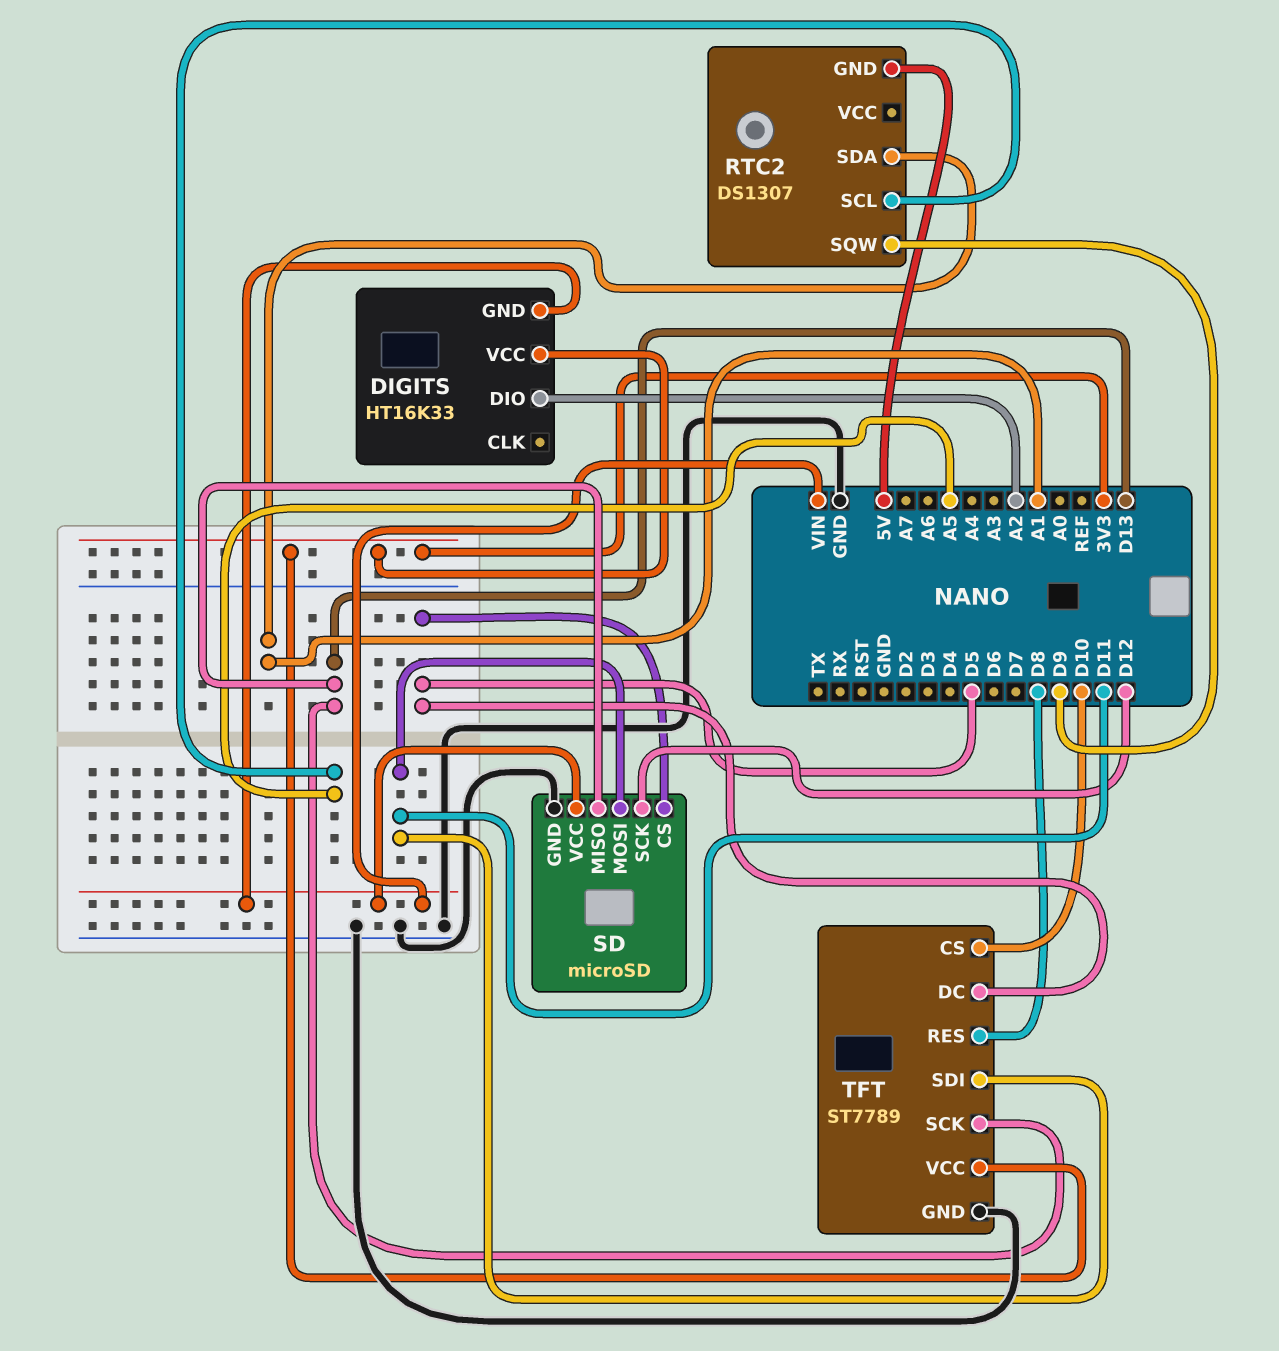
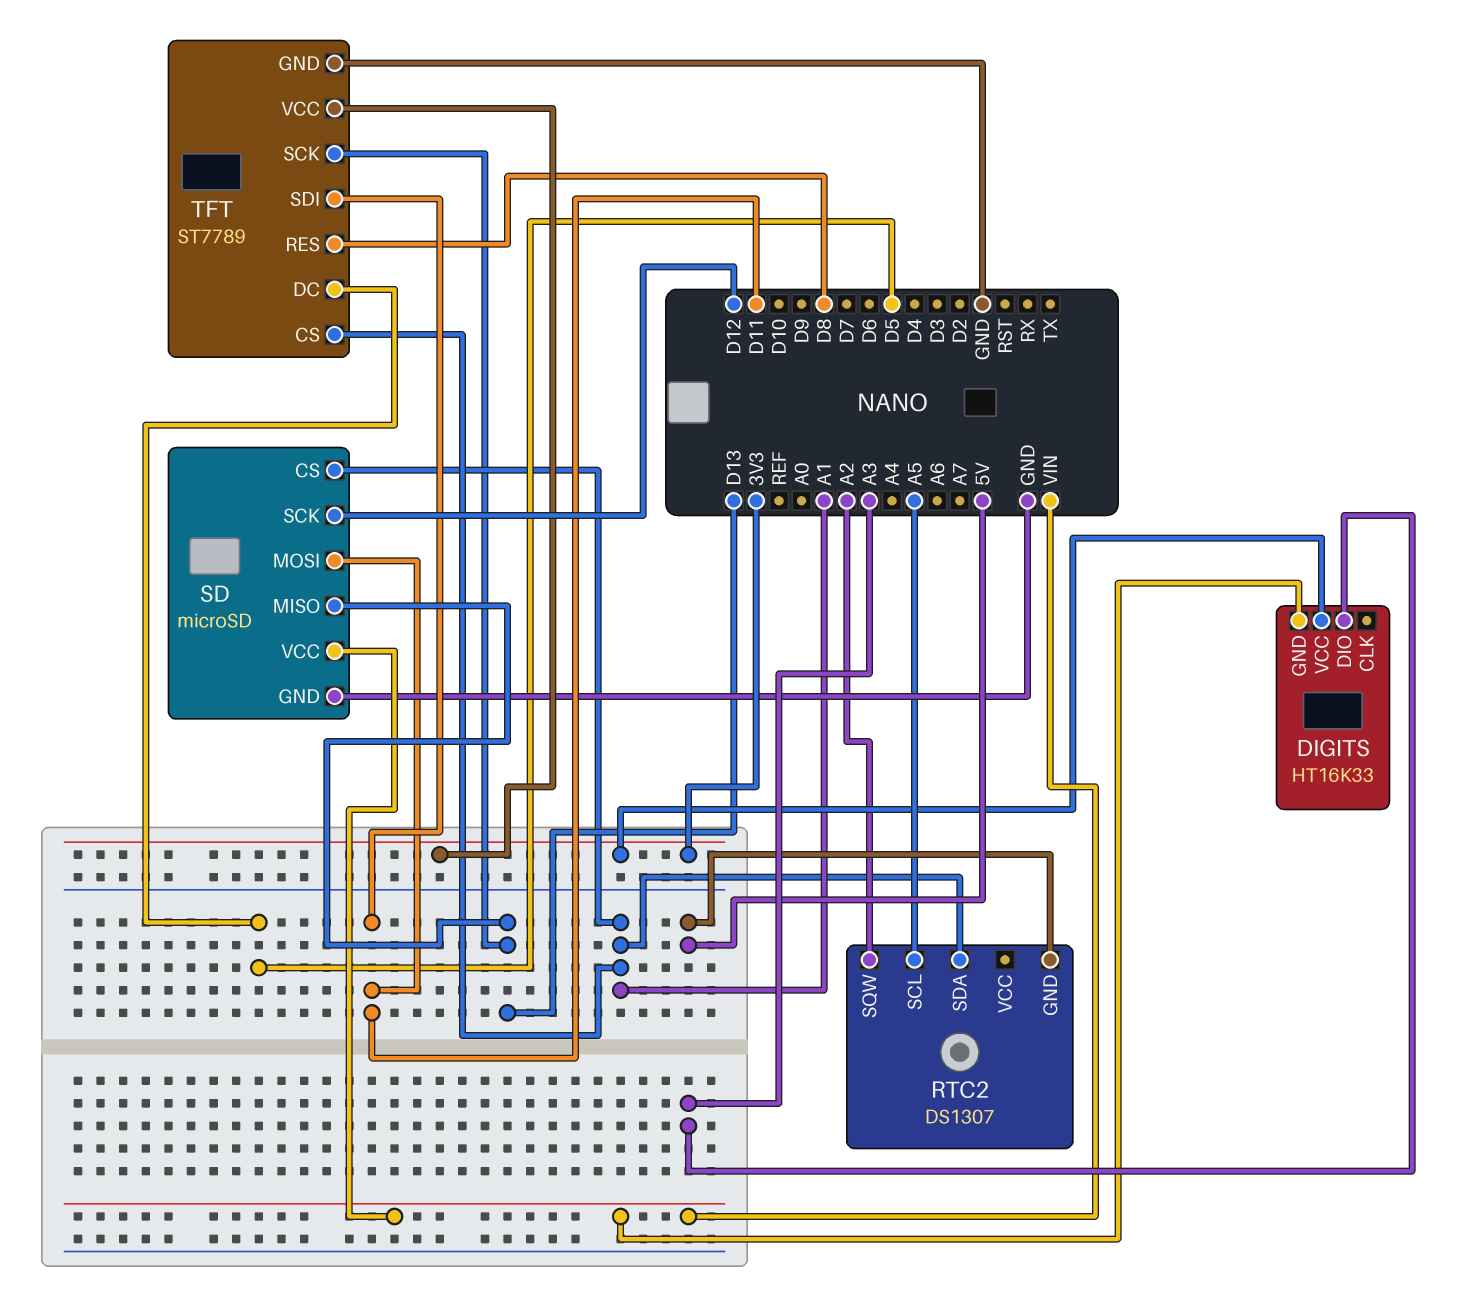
DIGITS pin DIO: A2 -> A3
RTC2 pin SQW: D9 -> A2
SD pin CS: D5 -> A1
TFT pin CS: D10 -> A1

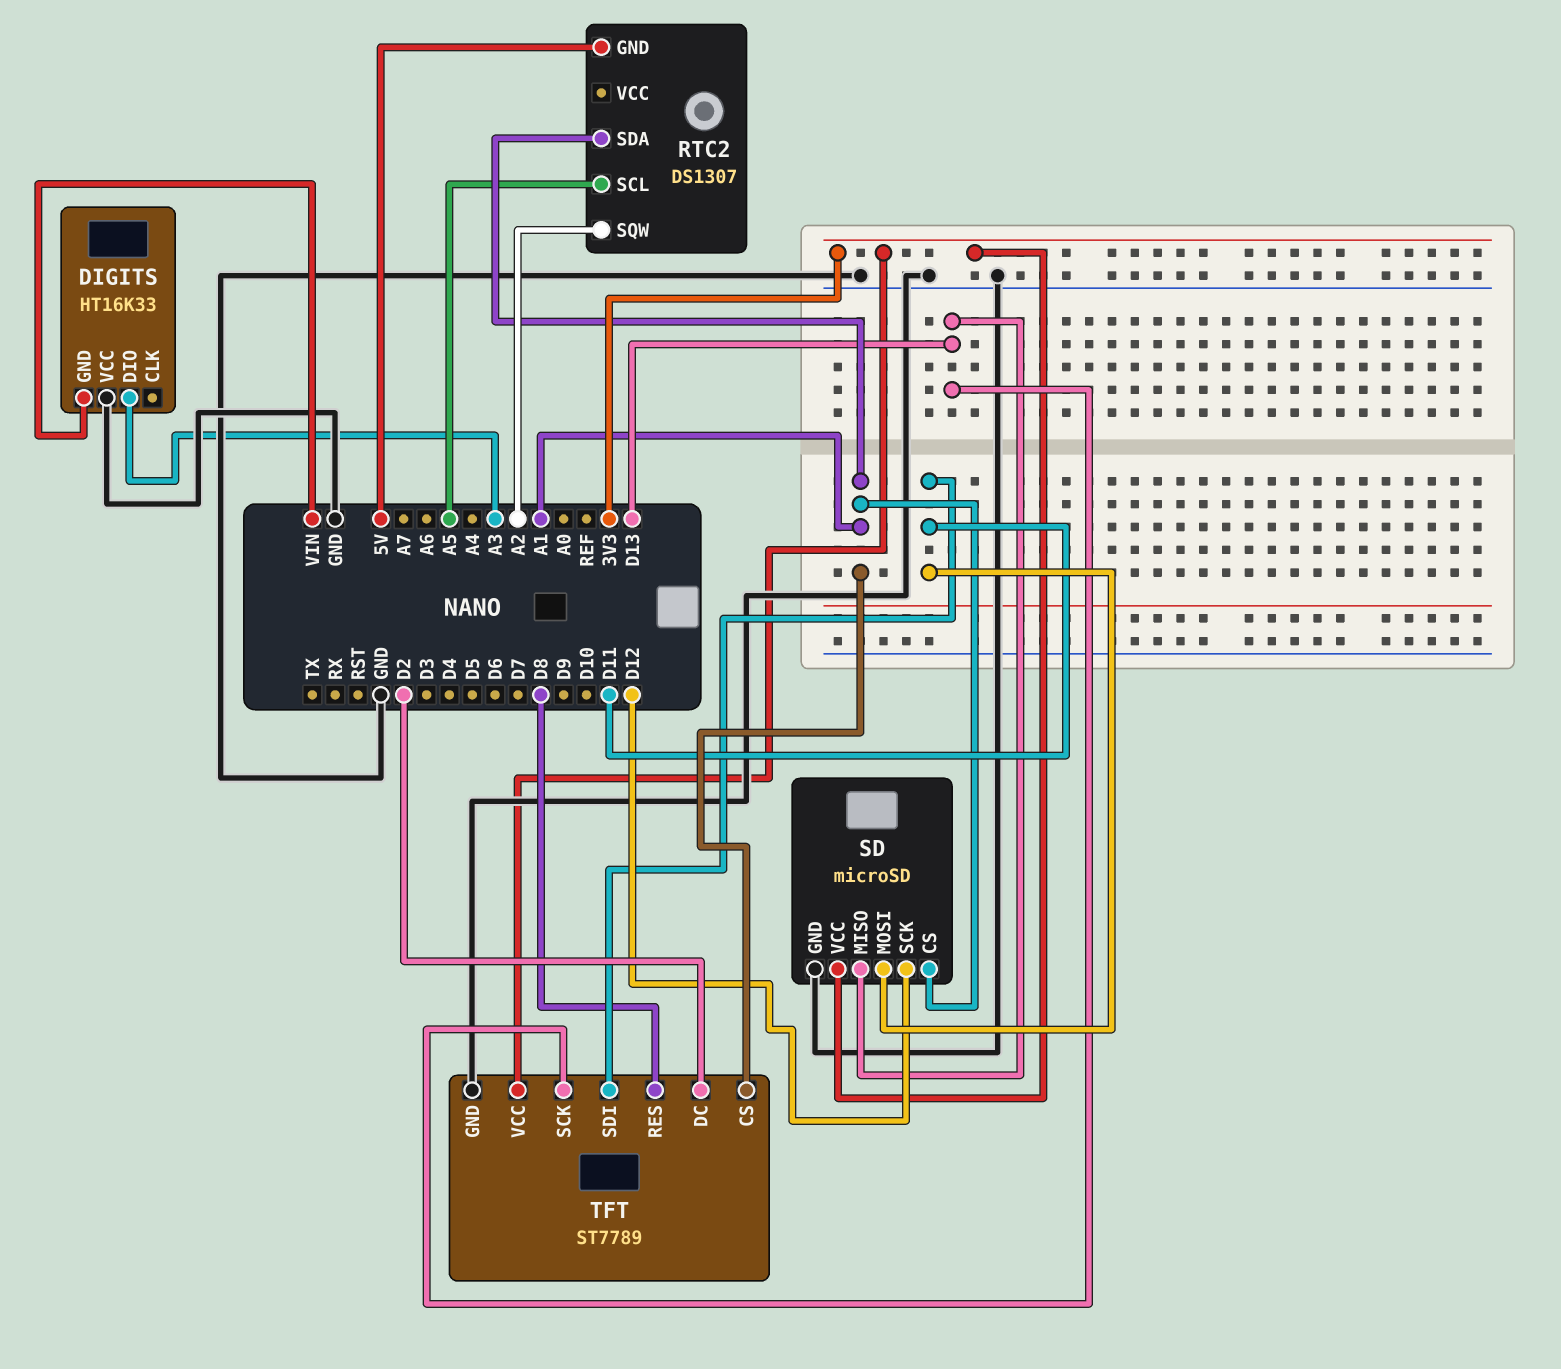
DIGITS pin VCC: 3V3 -> GND
SD pin VCC: VIN -> 3V3
TFT pin DC: D5 -> D2

